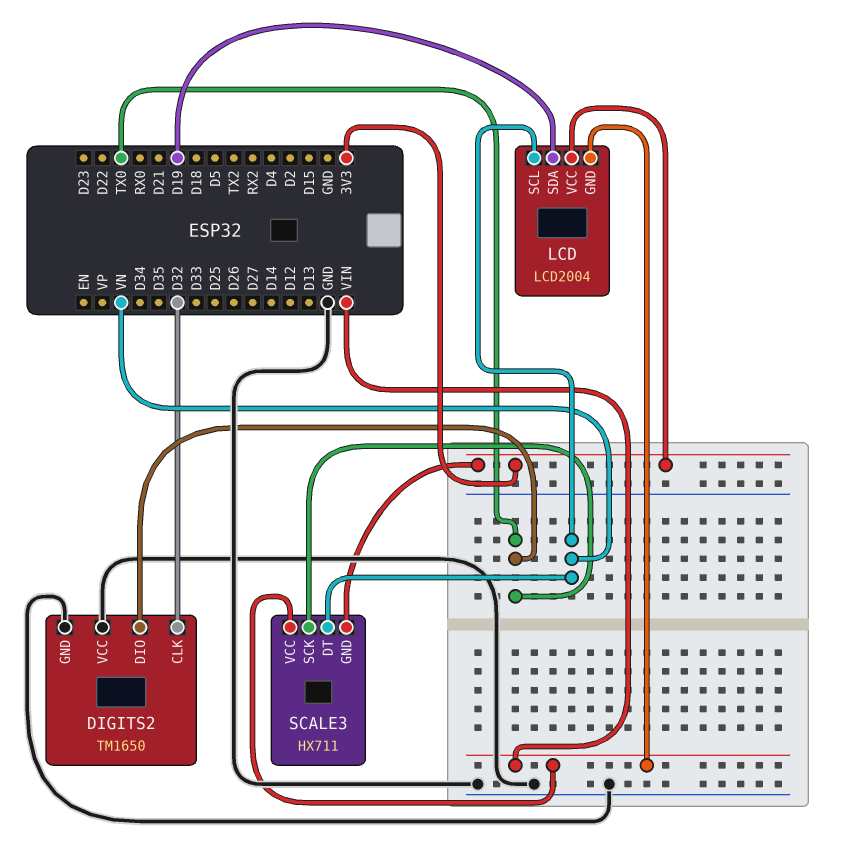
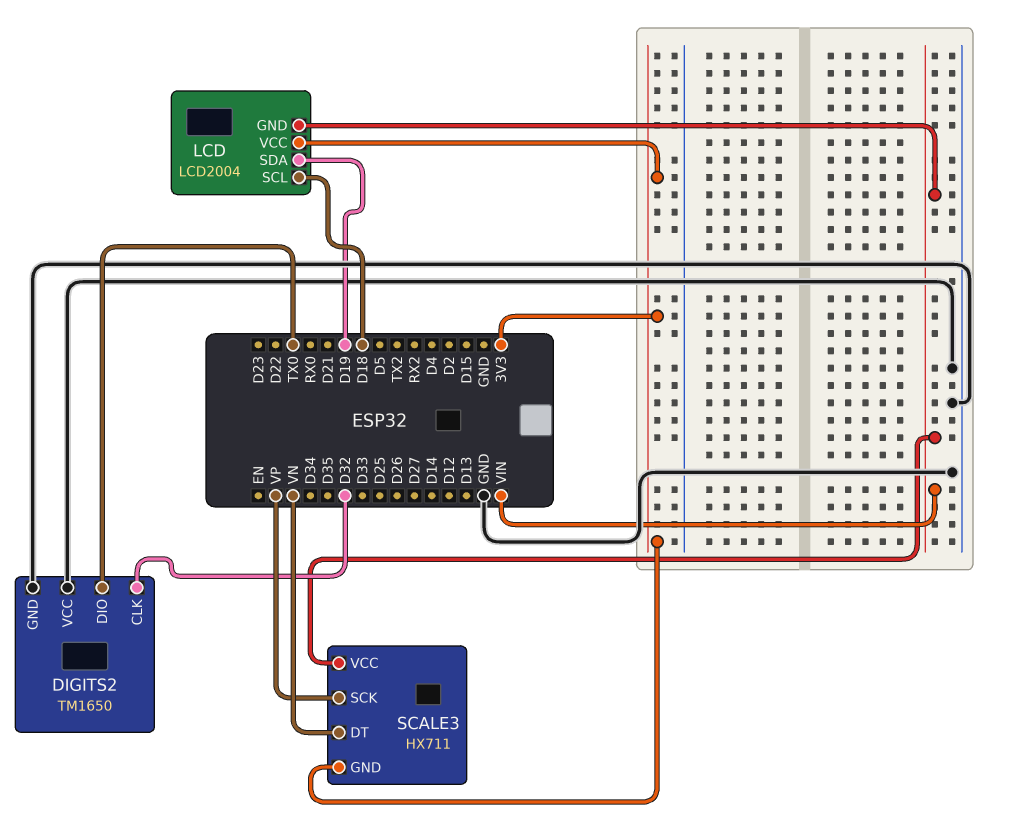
LCD pin SCL: VN -> D18
SCALE3 pin SCK: TX0 -> VP

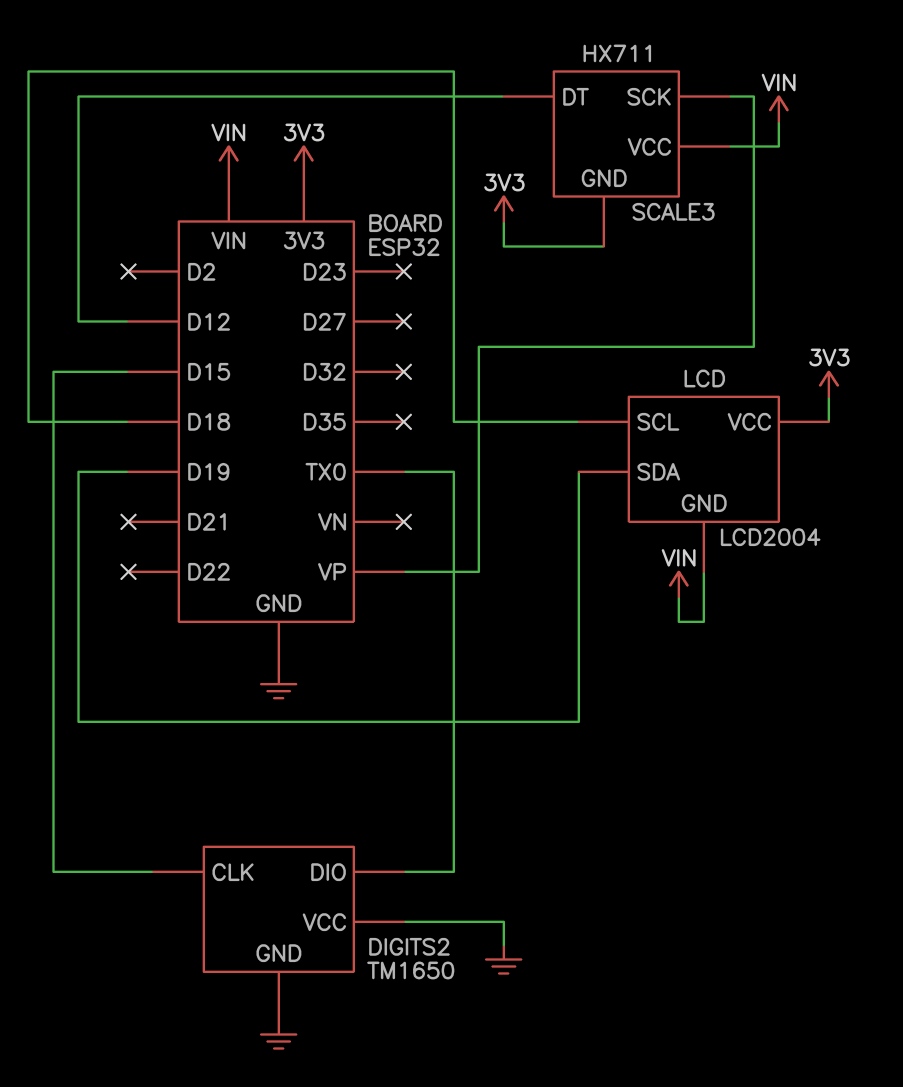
DIGITS2 pin CLK: D32 -> D15
SCALE3 pin DT: VN -> D12

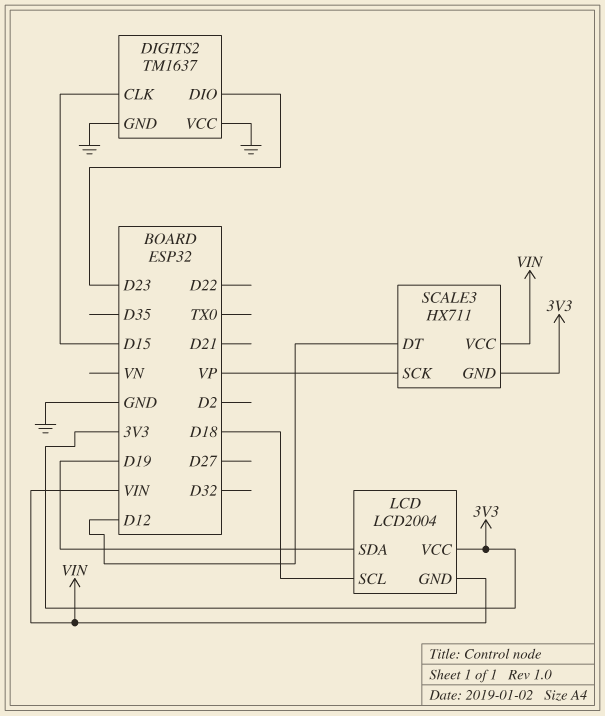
DIGITS2: TM1650 -> TM1637
DIGITS2 pin DIO: TX0 -> D23

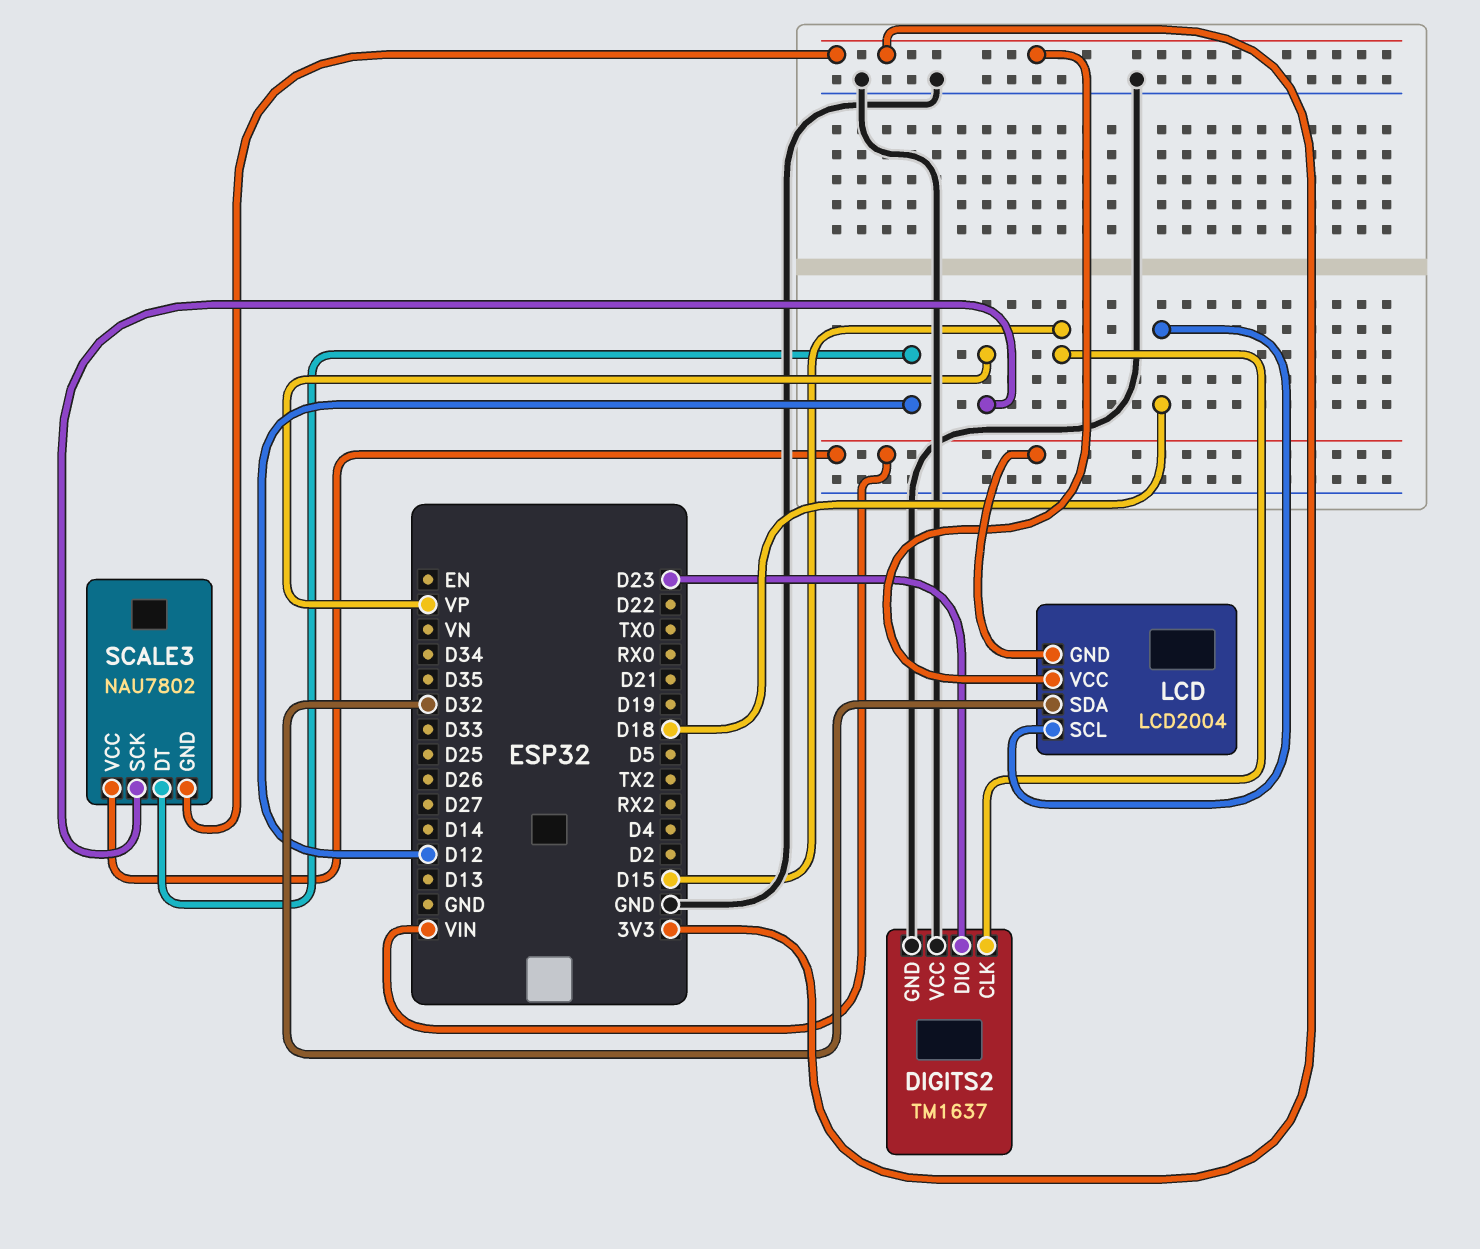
LCD pin SDA: D19 -> D32
SCALE3: HX711 -> NAU7802

